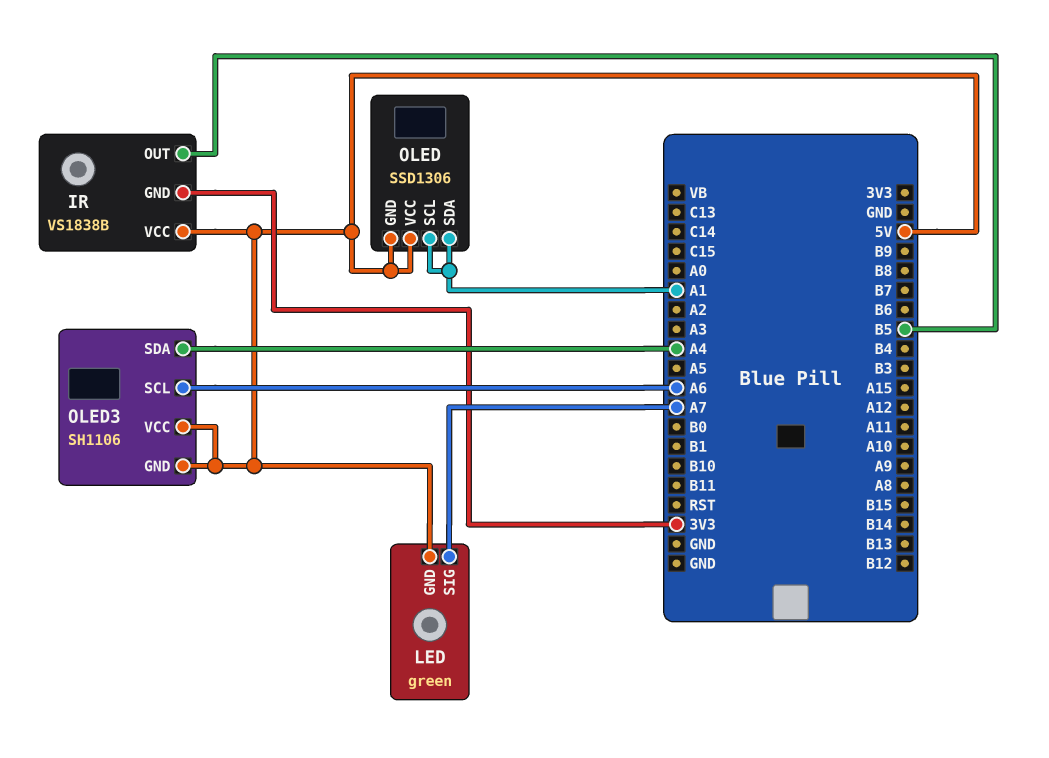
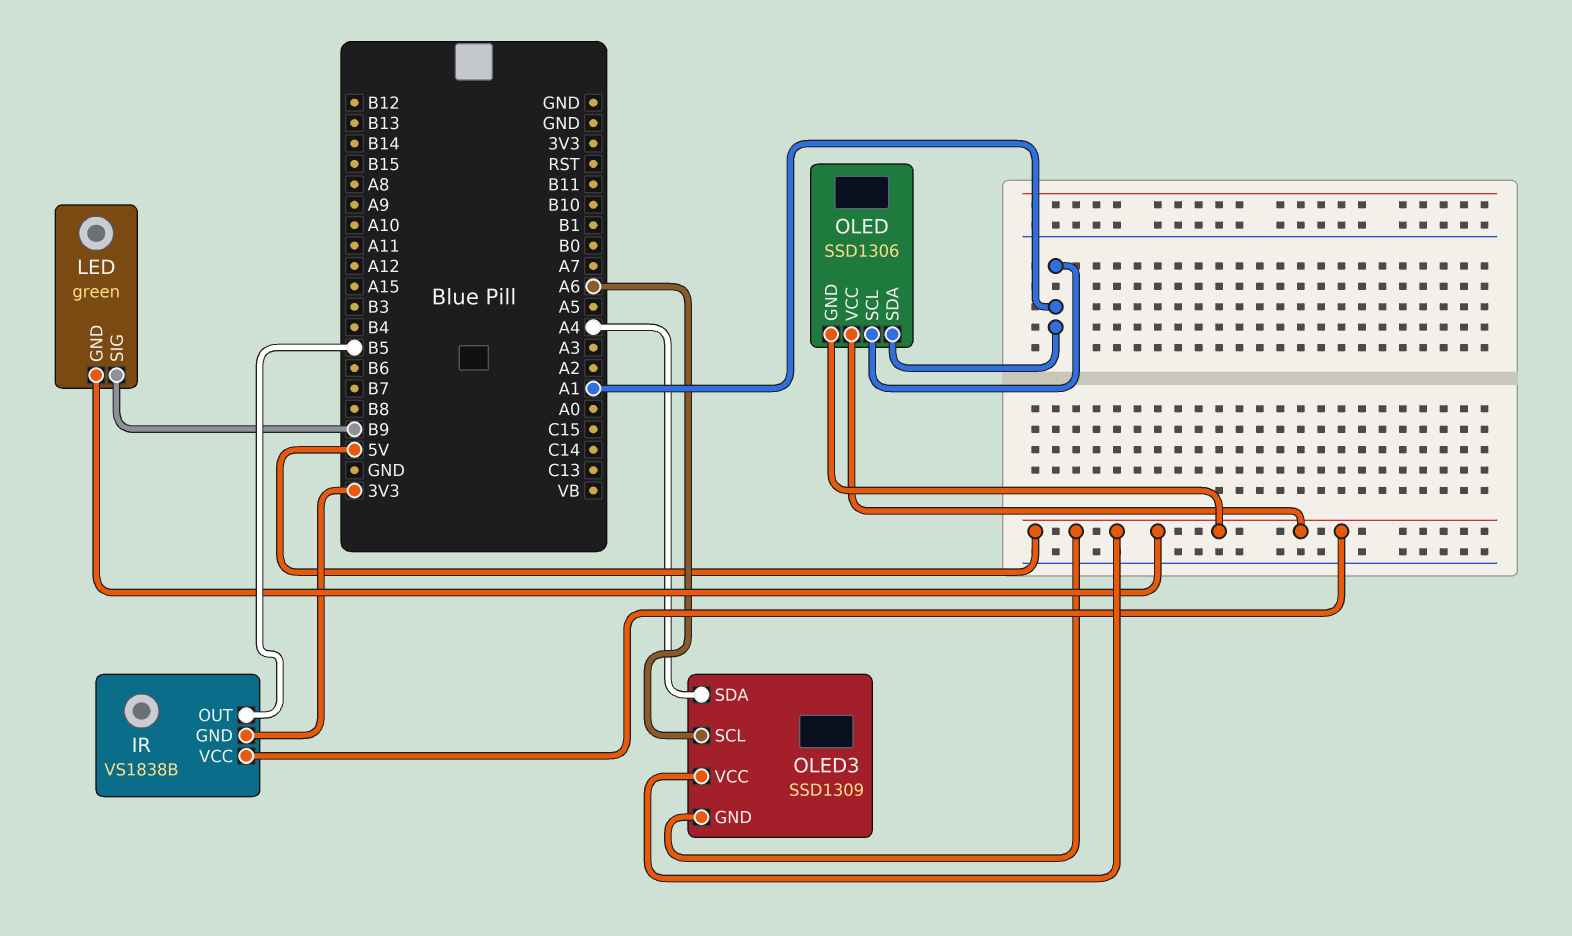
LED pin SIG: A7 -> B9
OLED3: SH1106 -> SSD1309

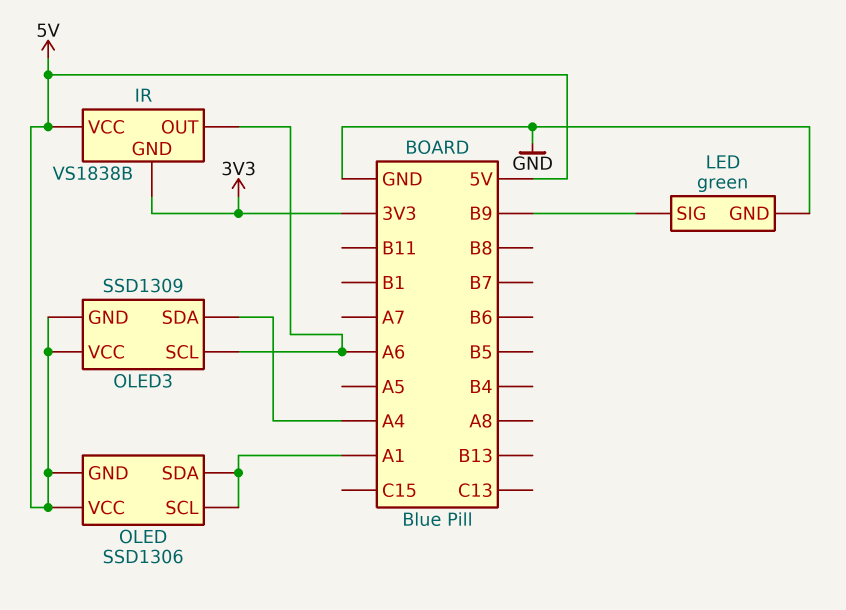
IR pin OUT: B5 -> A6
LED pin GND: 5V -> GND

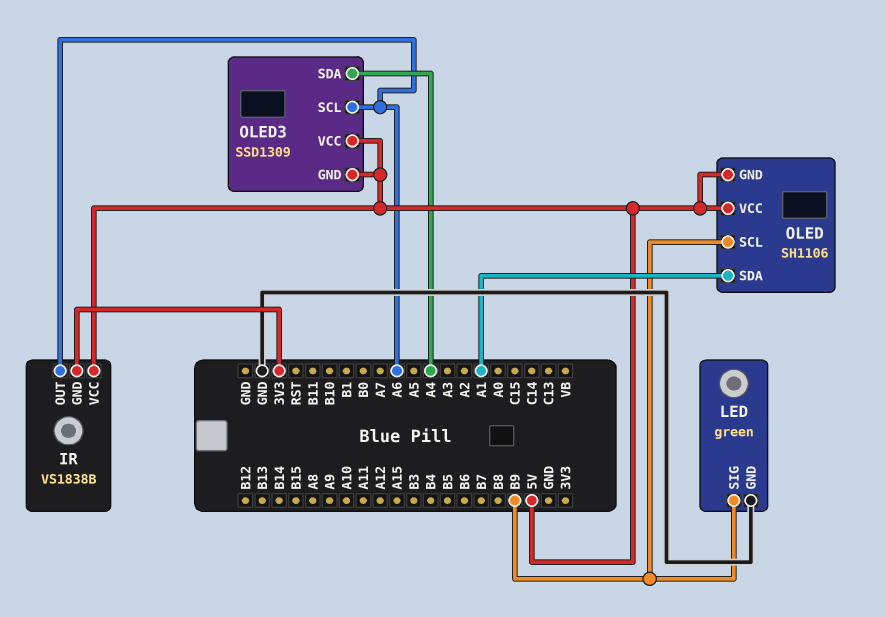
OLED: SSD1306 -> SH1106
OLED pin SCL: A1 -> B9

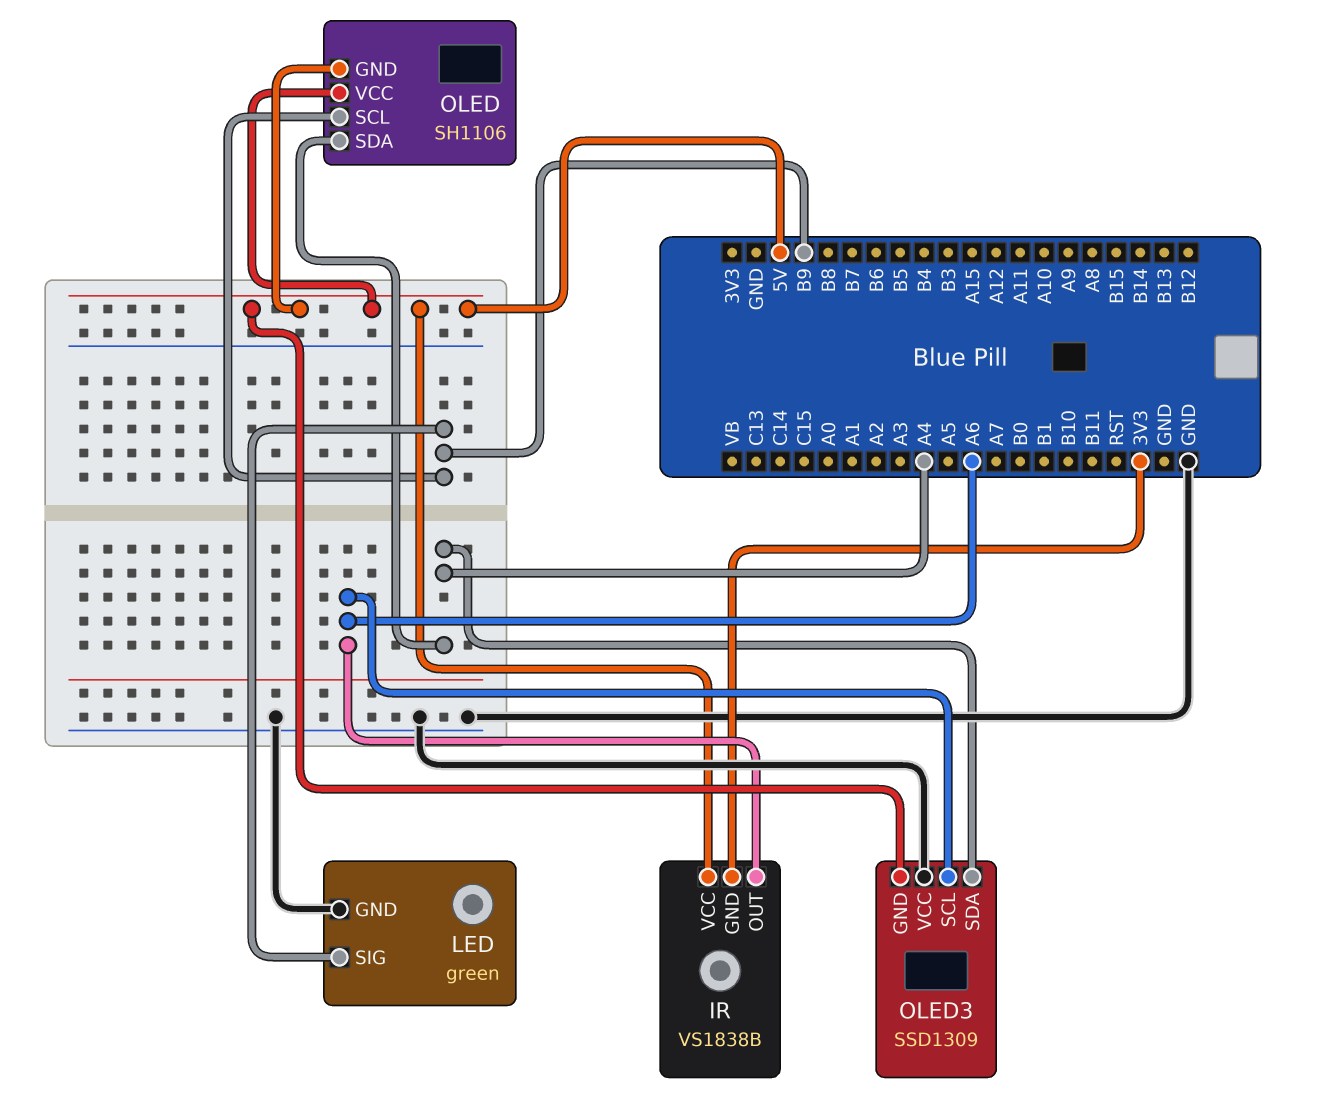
OLED pin SDA: A1 -> A4
OLED3 pin VCC: 5V -> GND

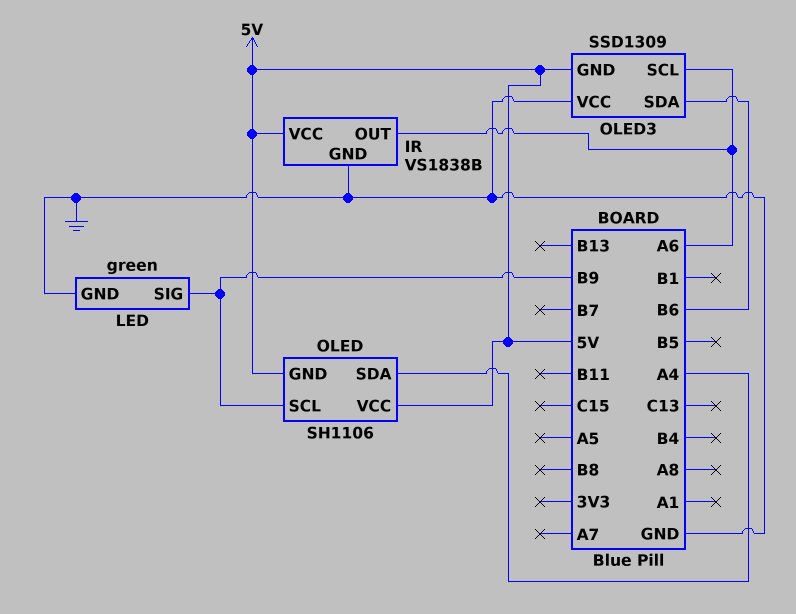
IR pin GND: 3V3 -> GND
OLED3 pin SDA: A4 -> B6

